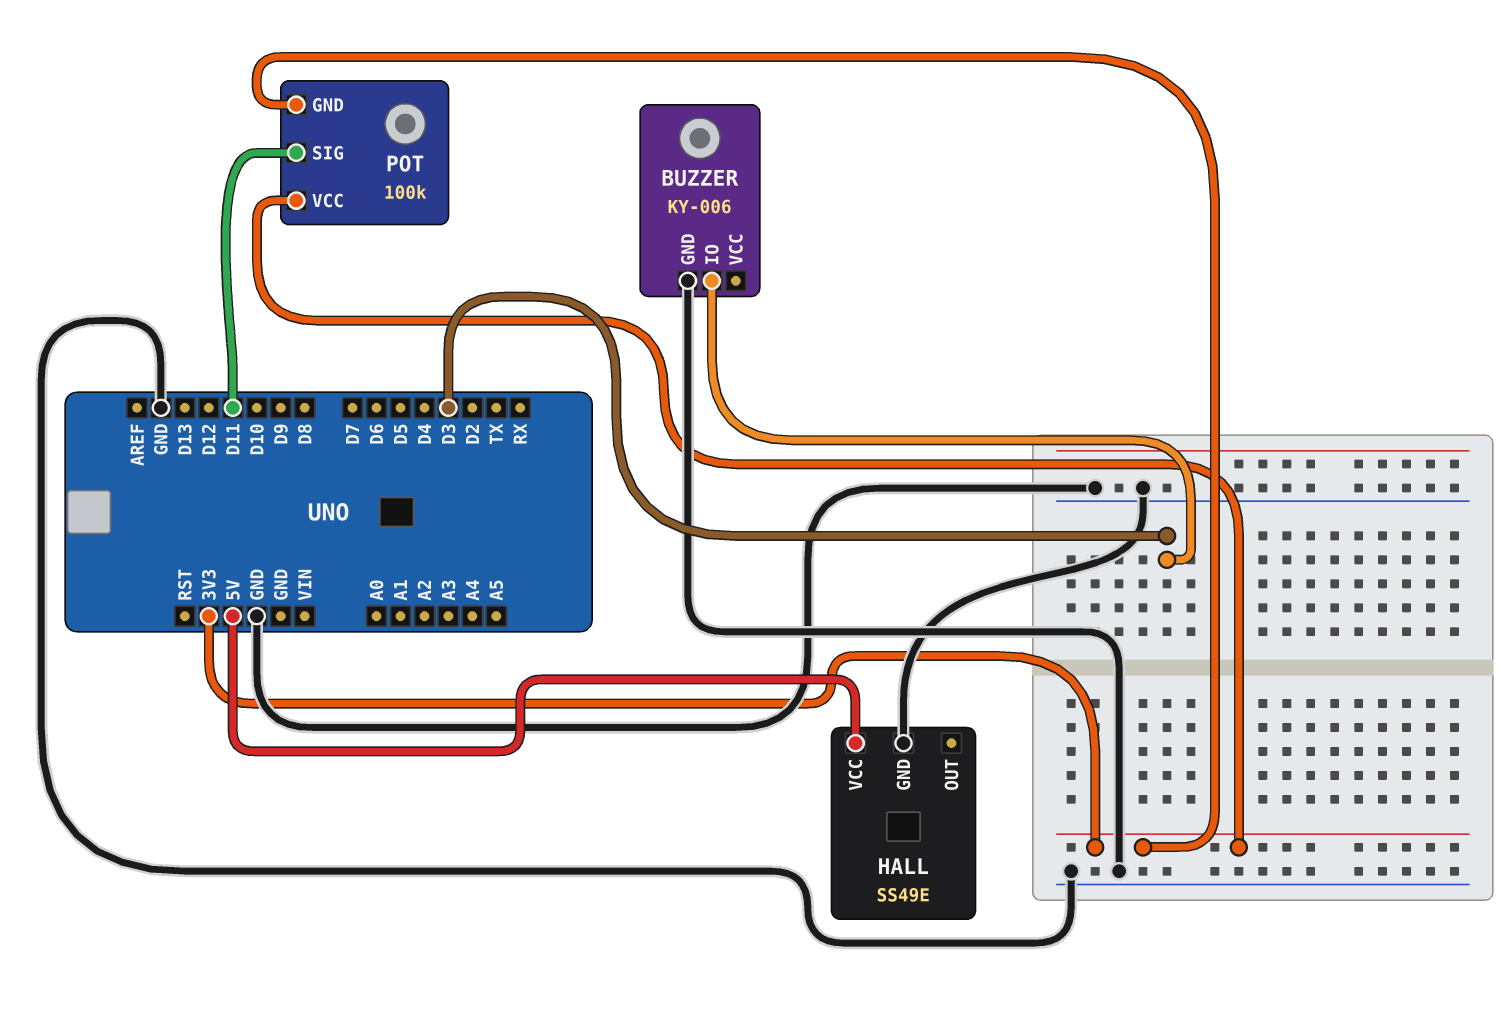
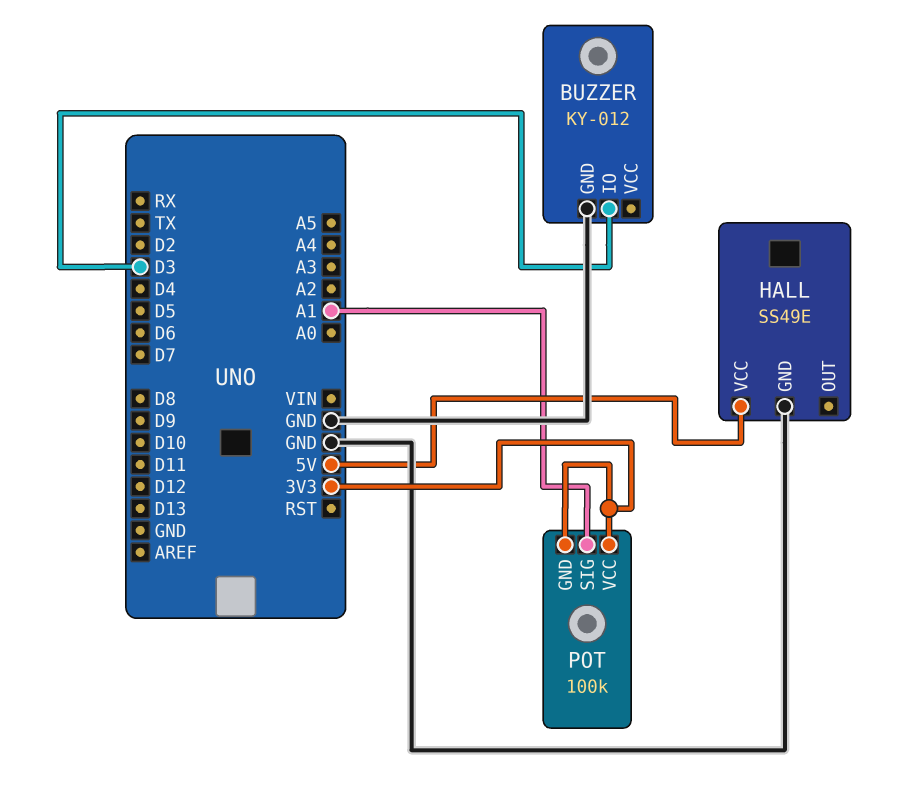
BUZZER: KY-006 -> KY-012
POT pin SIG: D11 -> A1

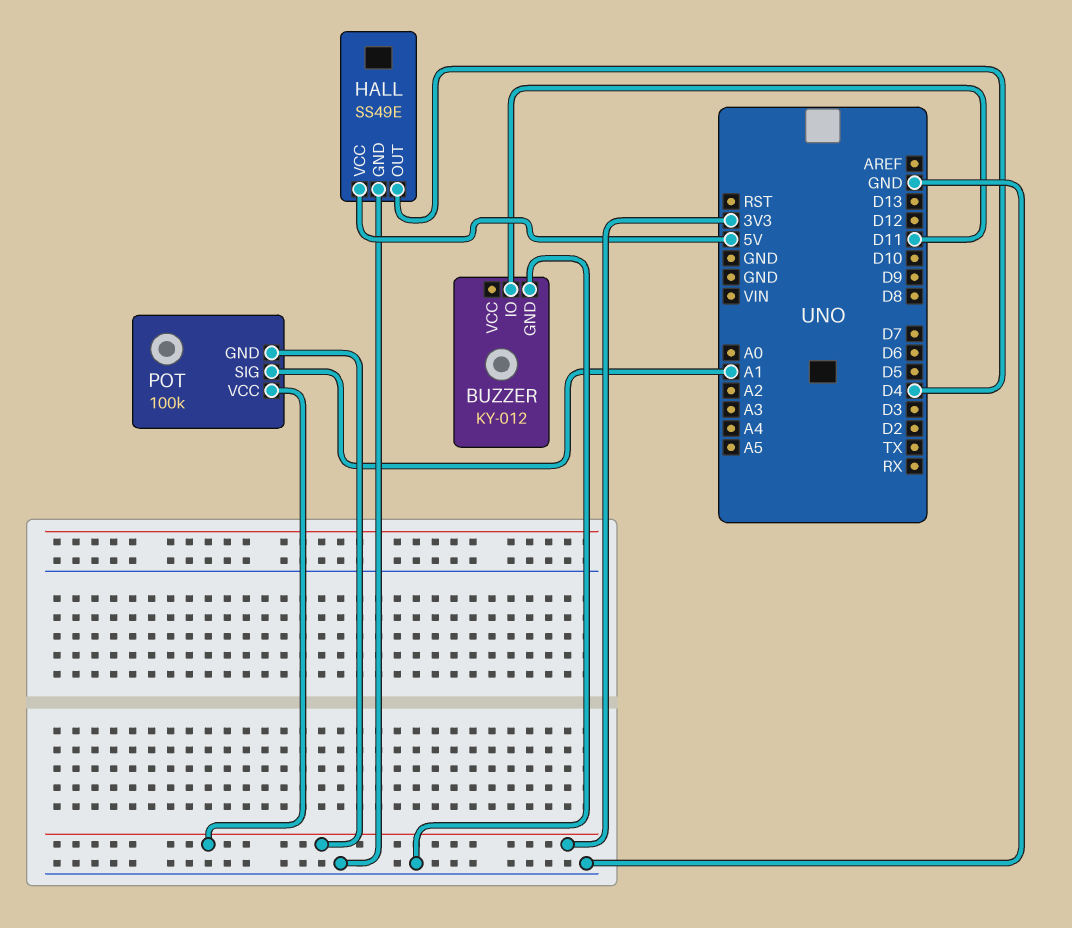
BUZZER pin IO: D3 -> D11
HALL pin OUT: none -> D4

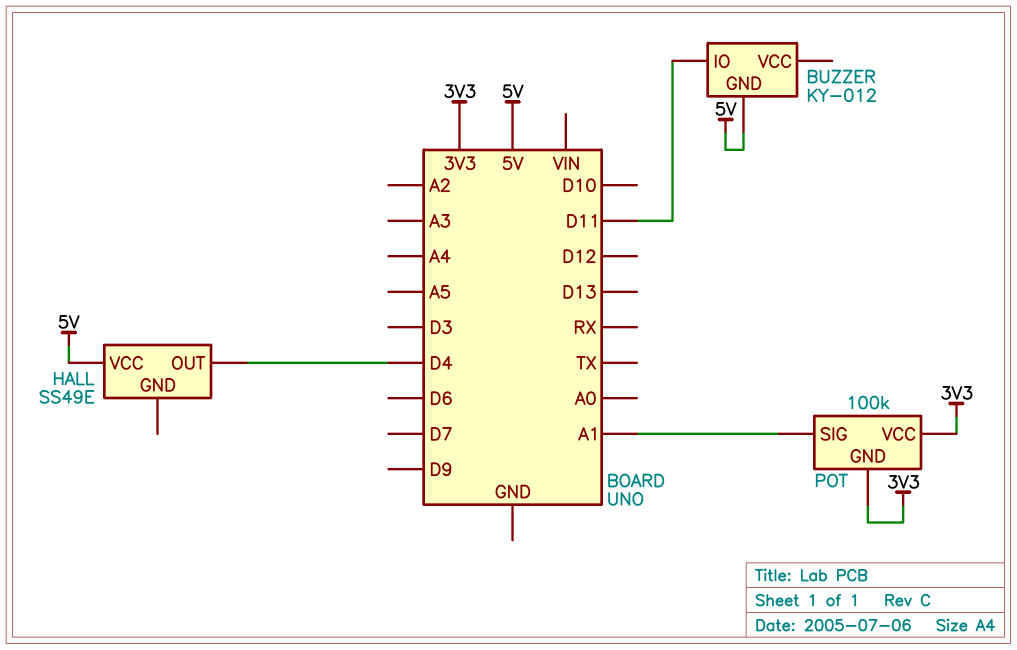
BUZZER pin GND: GND -> 5V
HALL pin GND: GND -> none

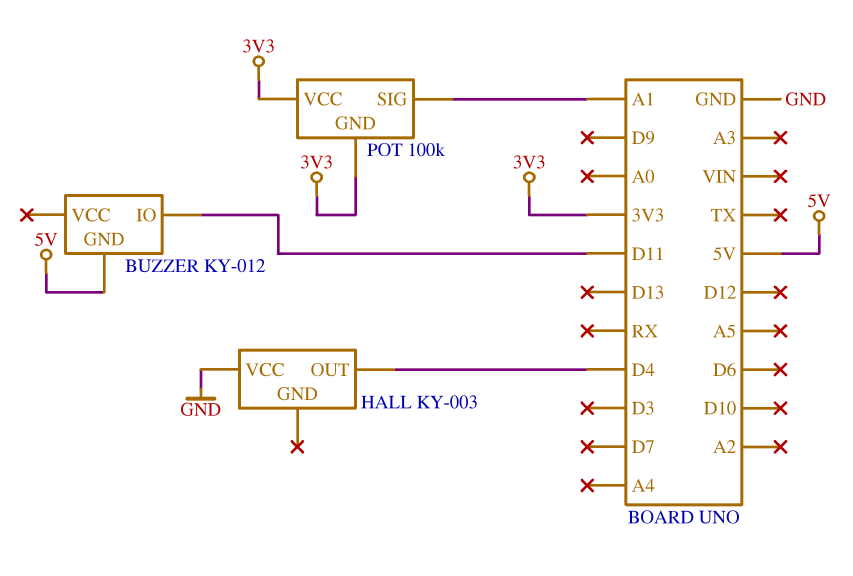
HALL: SS49E -> KY-003
HALL pin VCC: 5V -> GND

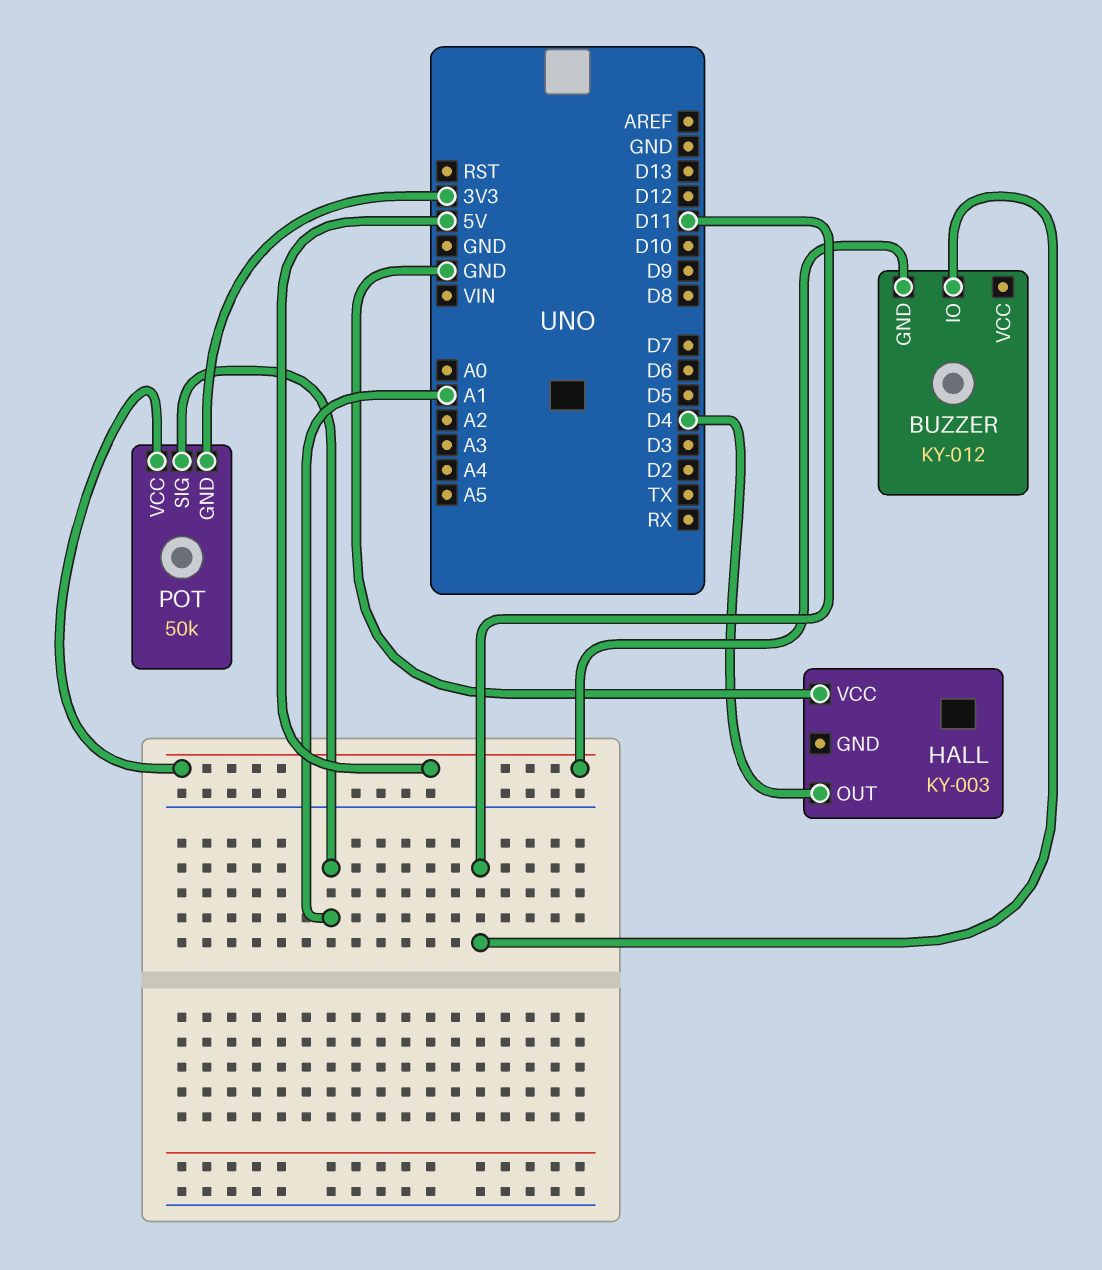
POT: 100k -> 50k
POT pin VCC: 3V3 -> 5V

